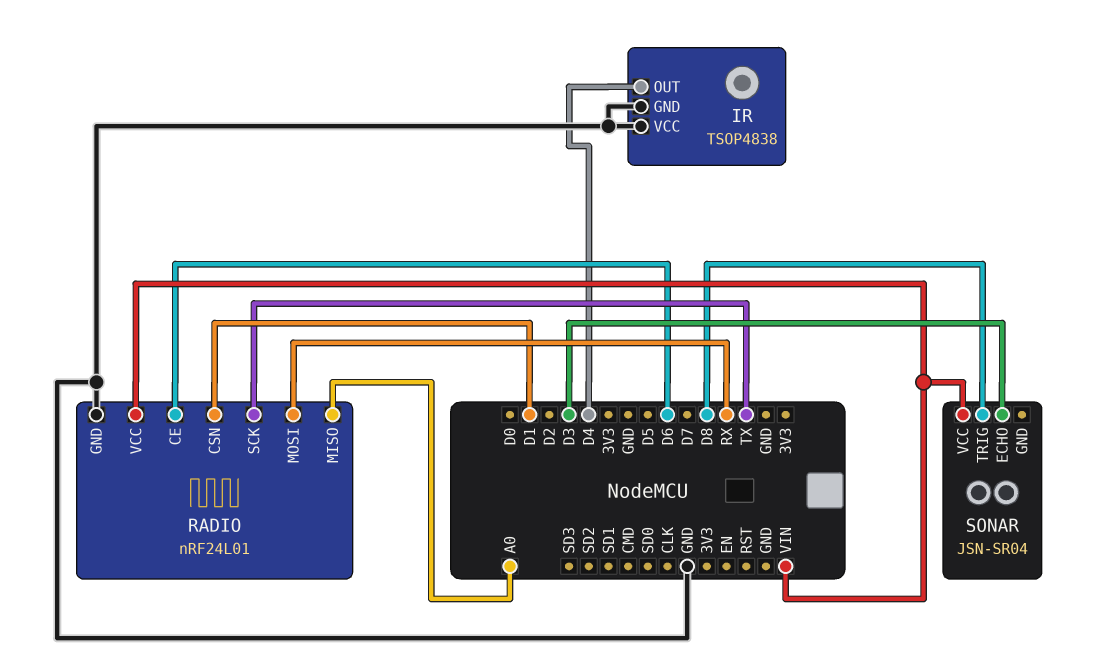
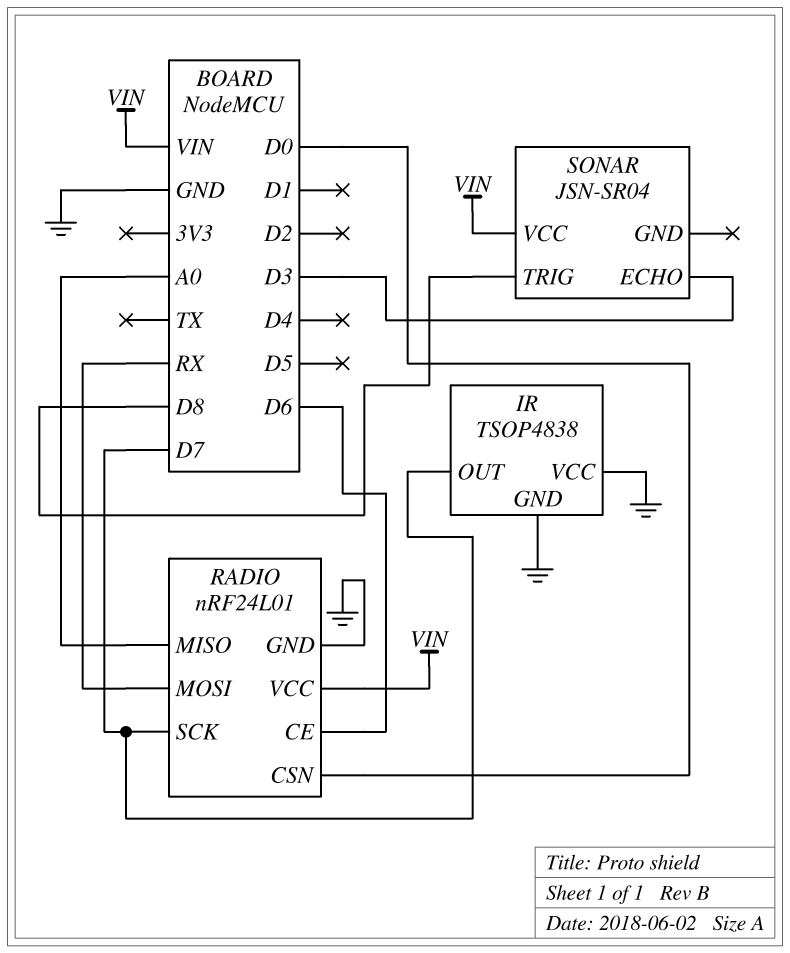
IR pin OUT: D4 -> D7
RADIO pin CSN: D1 -> D0
RADIO pin SCK: TX -> D7

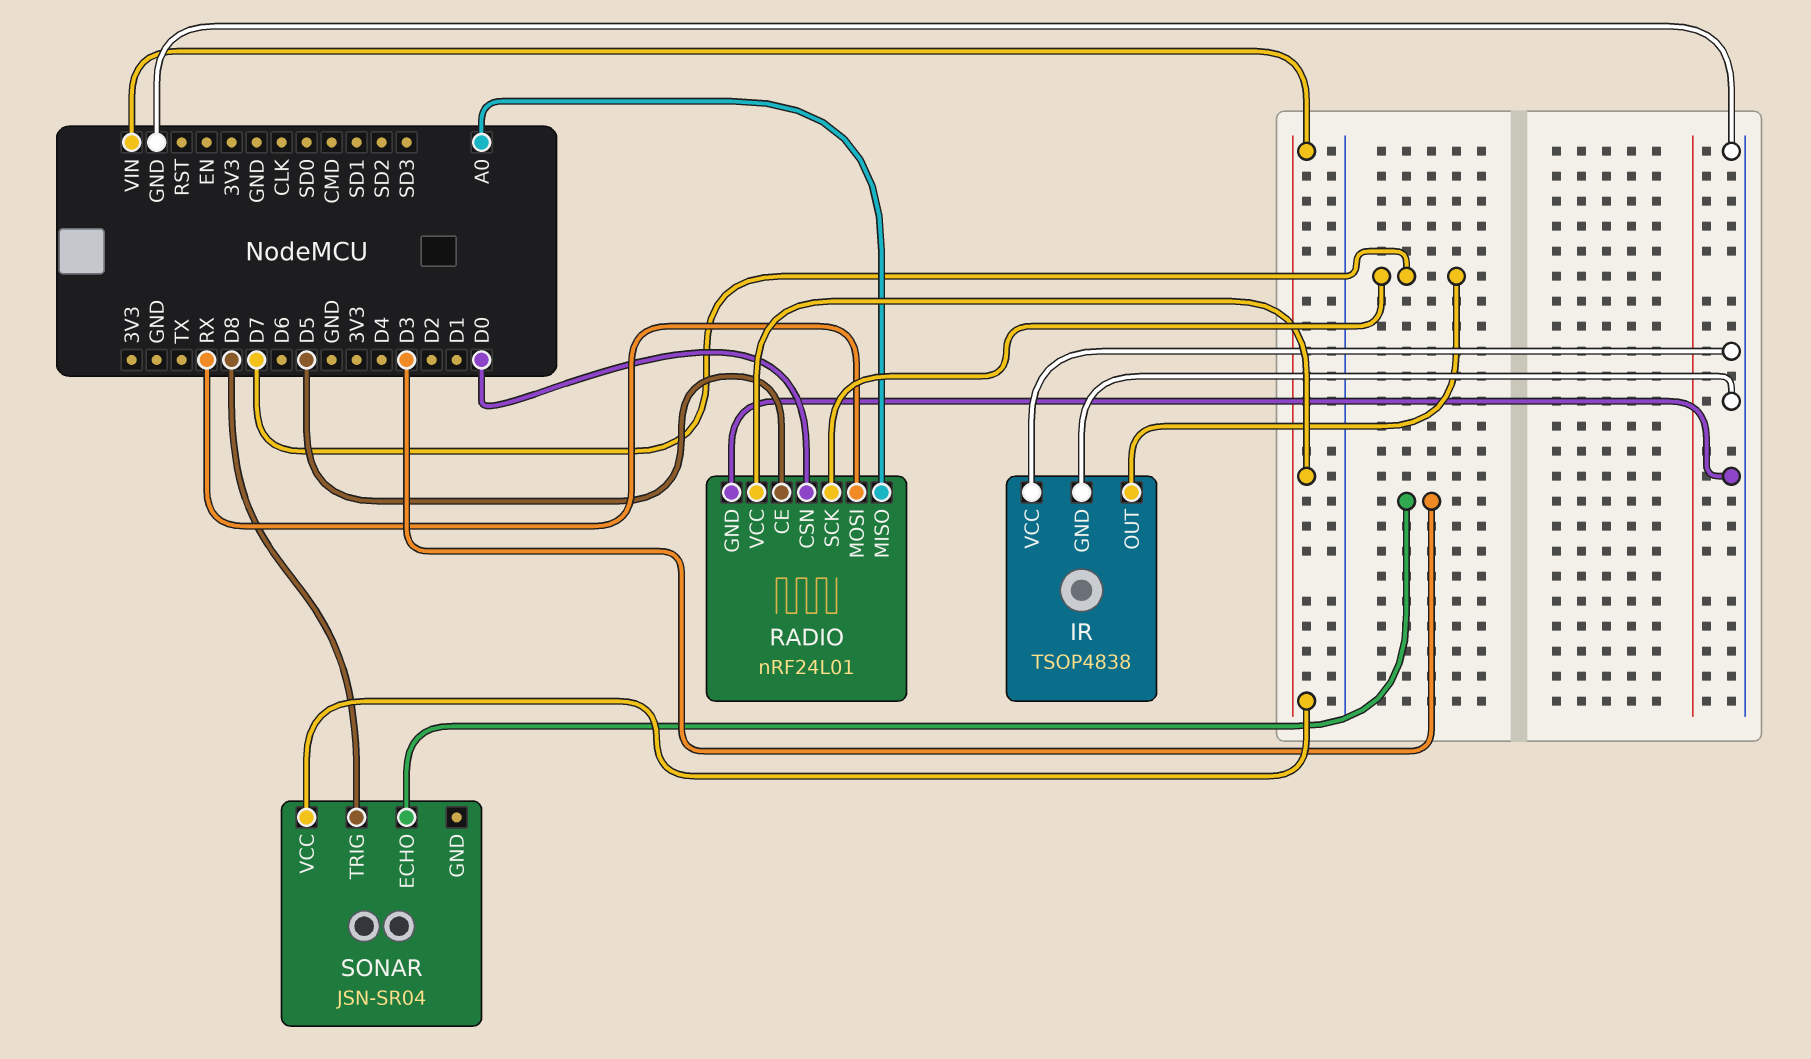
RADIO pin CE: D6 -> D5

